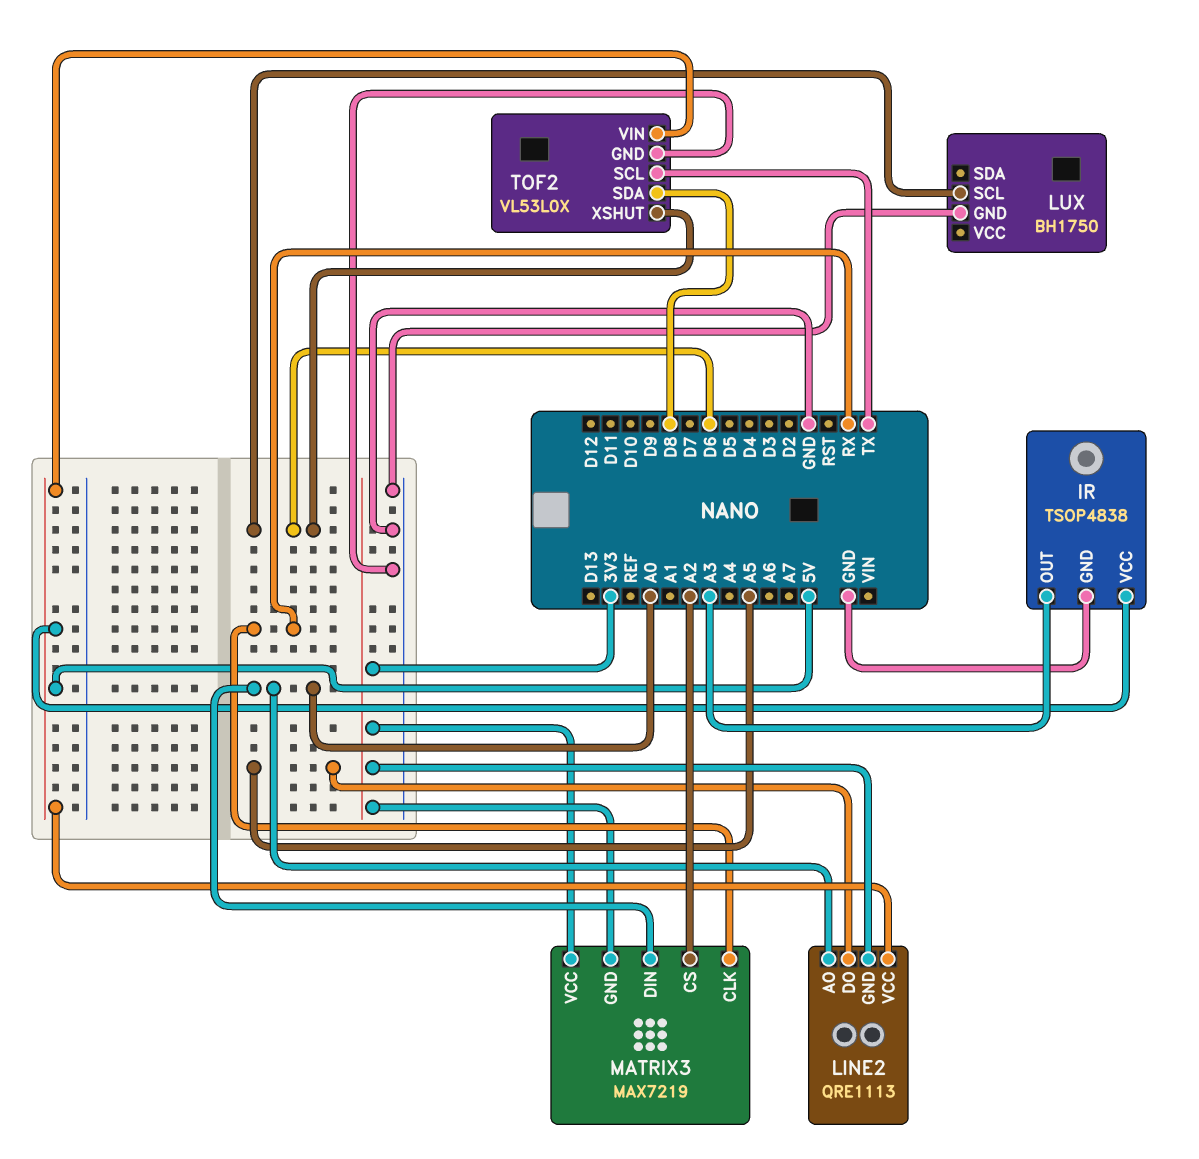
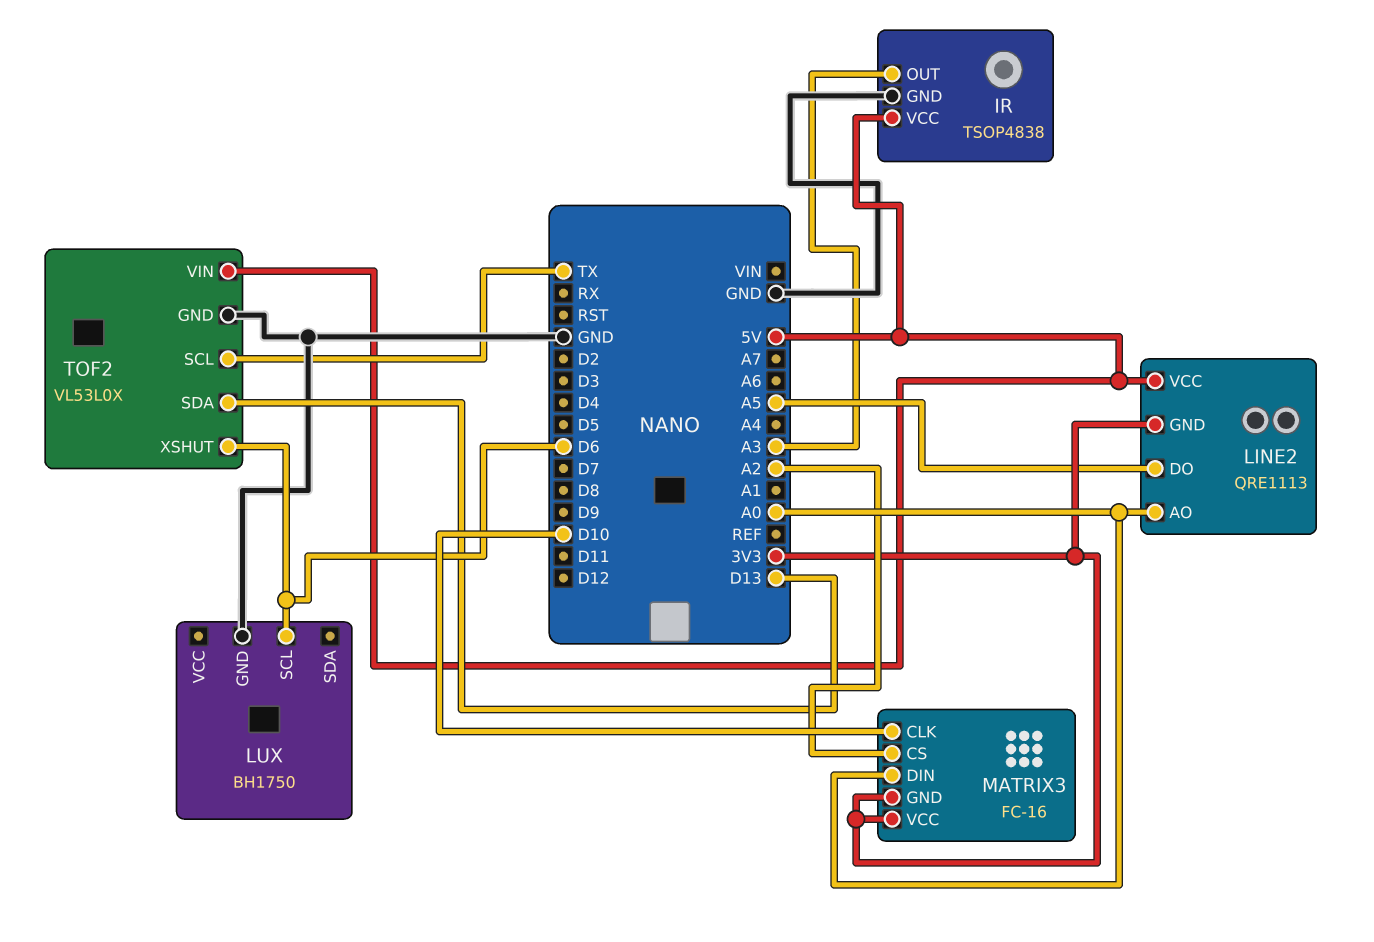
MATRIX3: MAX7219 -> FC-16
MATRIX3 pin CLK: RX -> D10
TOF2 pin SDA: D8 -> D13

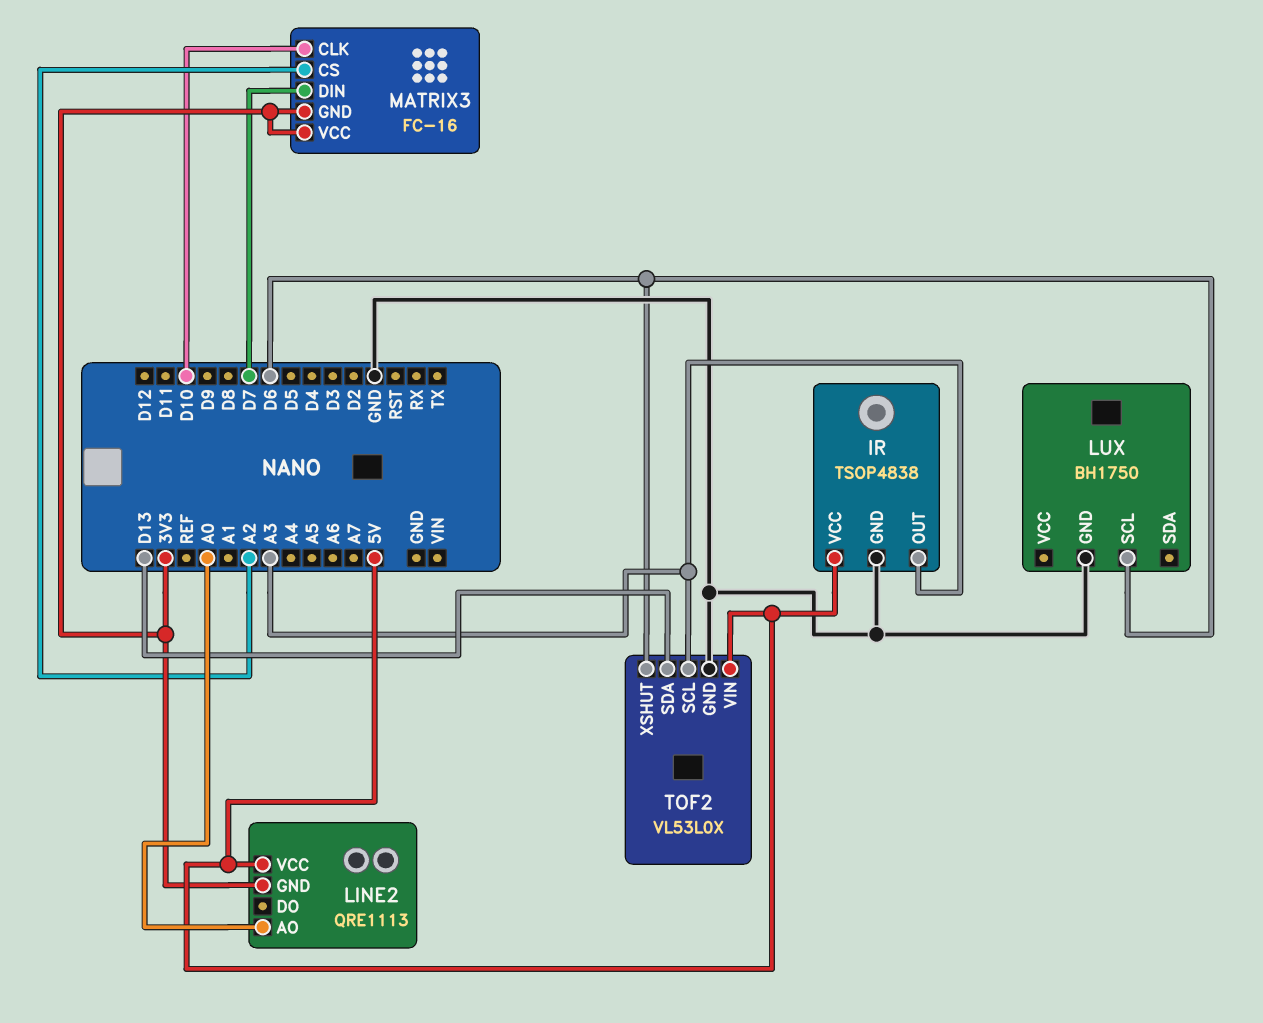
LINE2 pin DO: A5 -> none
MATRIX3 pin DIN: A0 -> D7
TOF2 pin SCL: TX -> A3

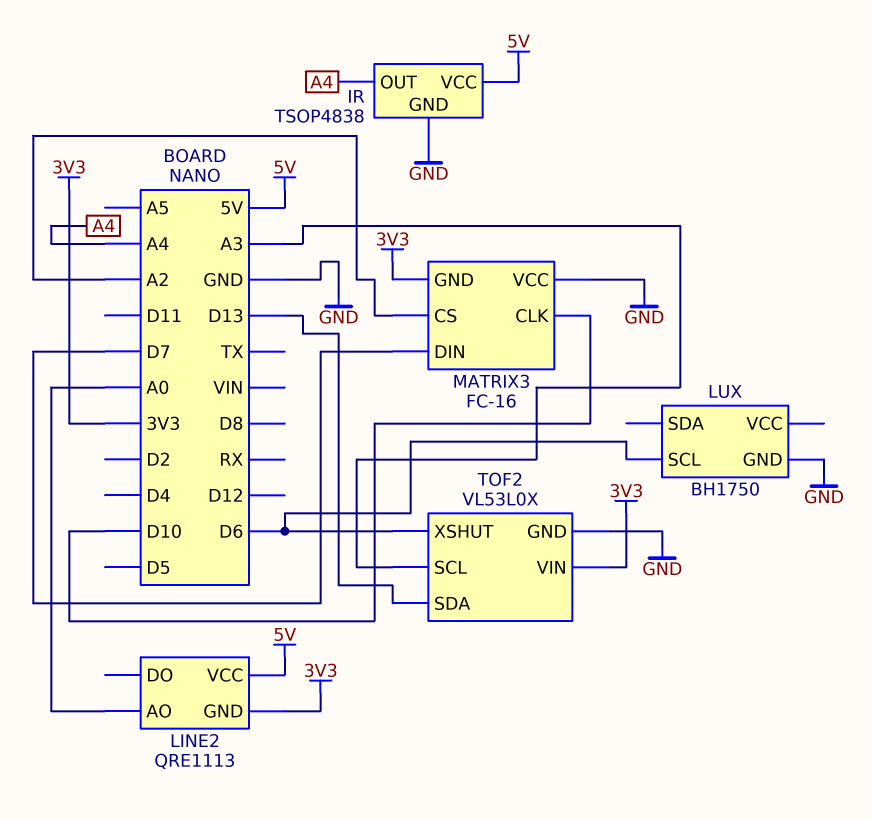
IR pin OUT: A3 -> A4
MATRIX3 pin VCC: 3V3 -> GND
TOF2 pin VIN: 5V -> 3V3

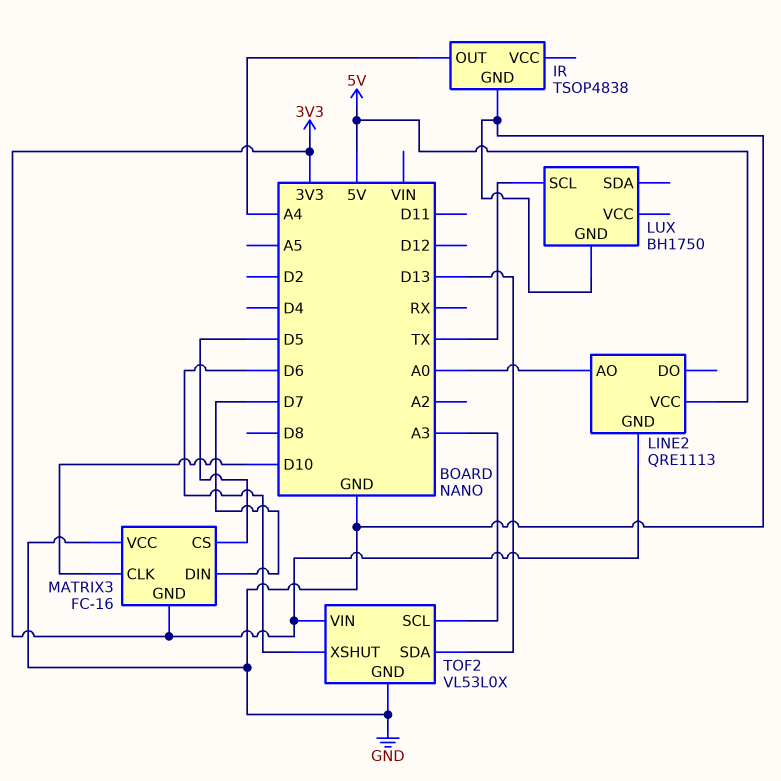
IR pin VCC: 5V -> none
LUX pin SCL: D6 -> TX
MATRIX3 pin CS: A2 -> D5

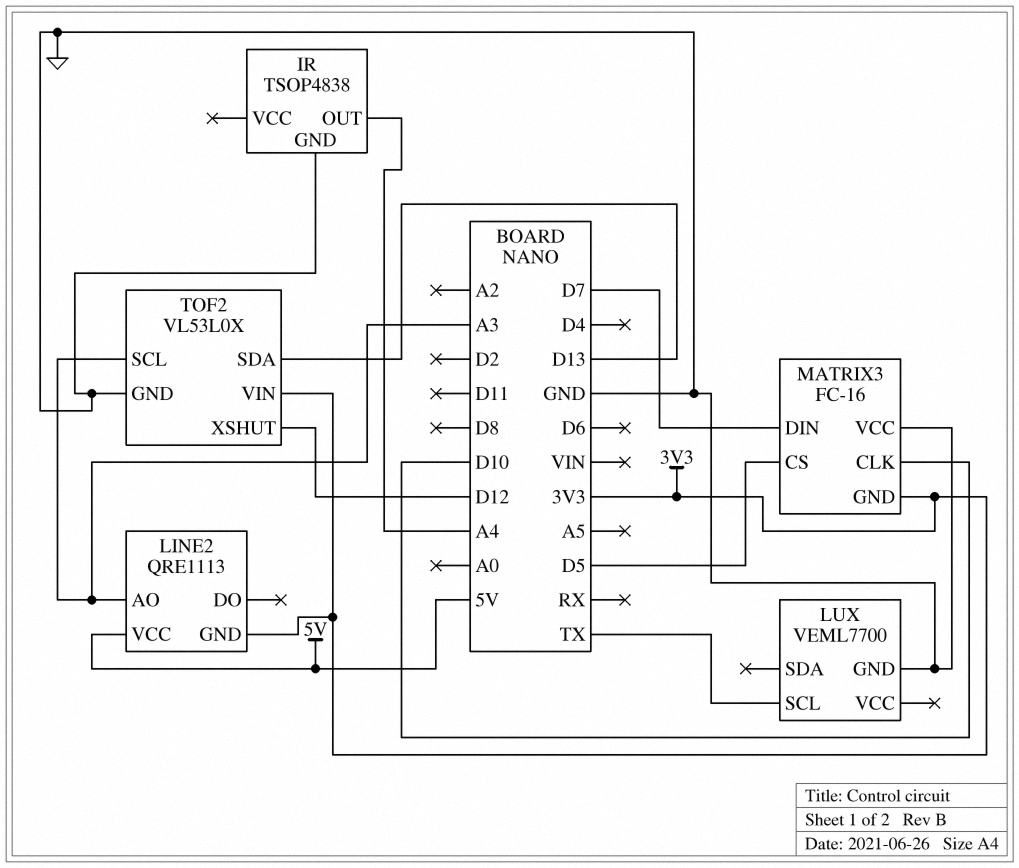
LINE2 pin AO: A0 -> A3
LUX: BH1750 -> VEML7700
TOF2 pin XSHUT: D6 -> D12

